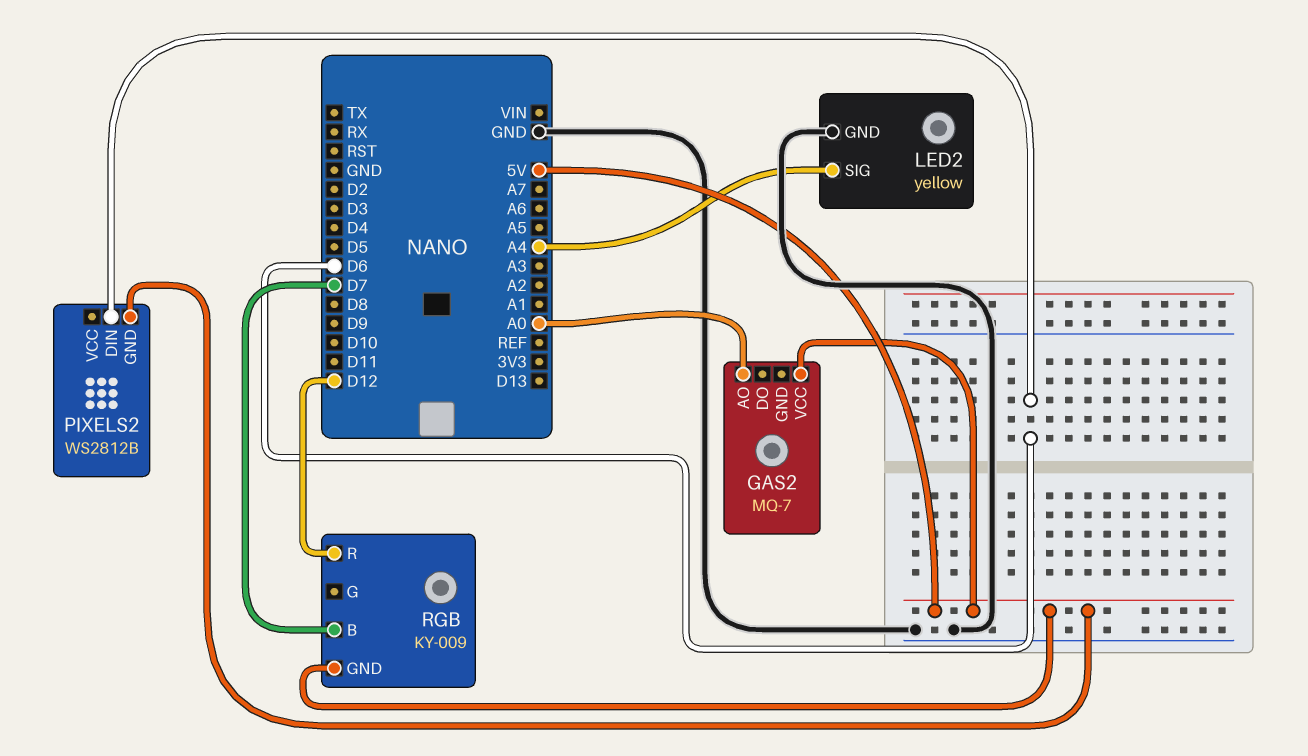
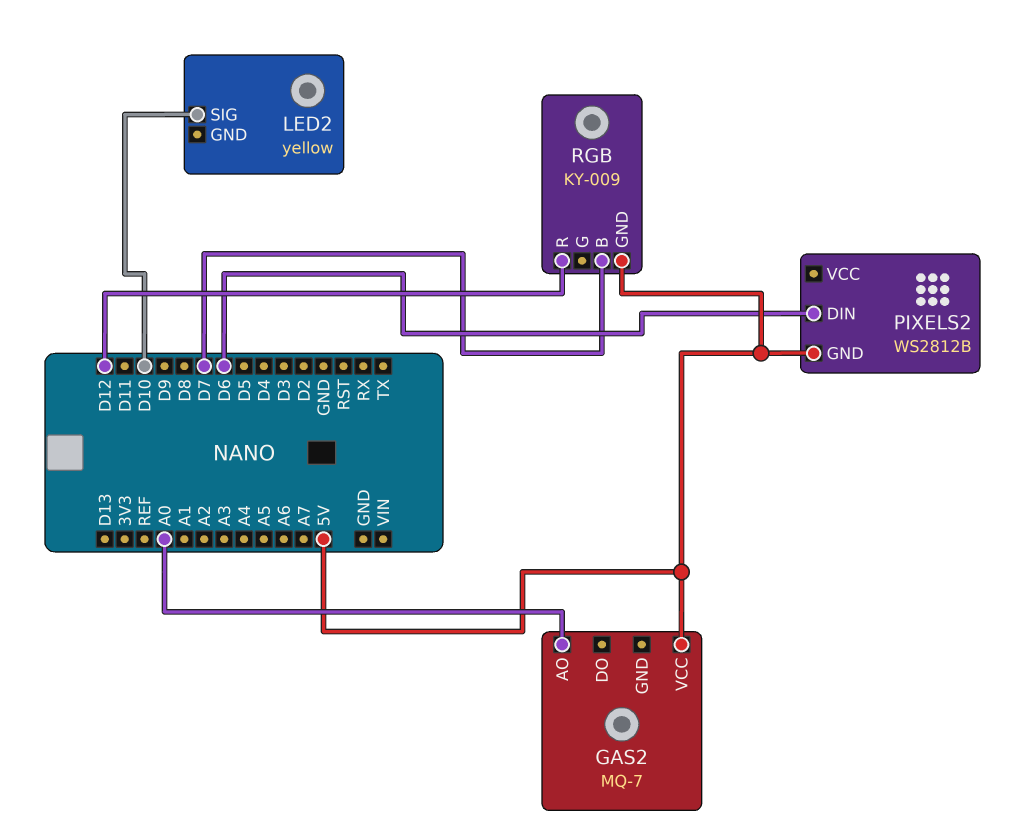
LED2 pin GND: GND -> none
LED2 pin SIG: A4 -> D10

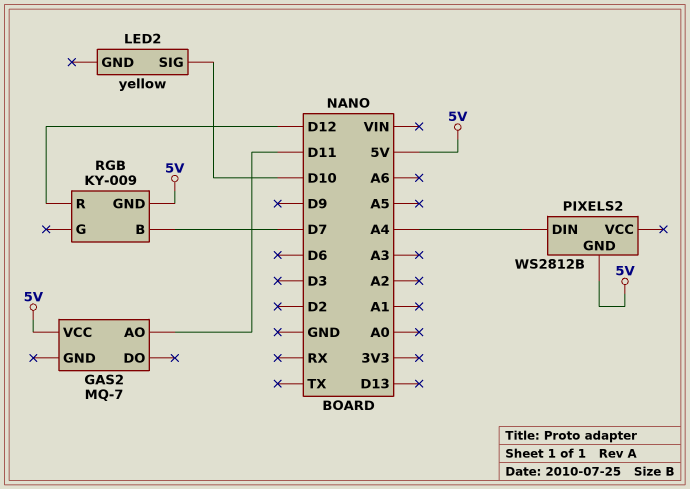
GAS2 pin AO: A0 -> D11
PIXELS2 pin DIN: D6 -> A4

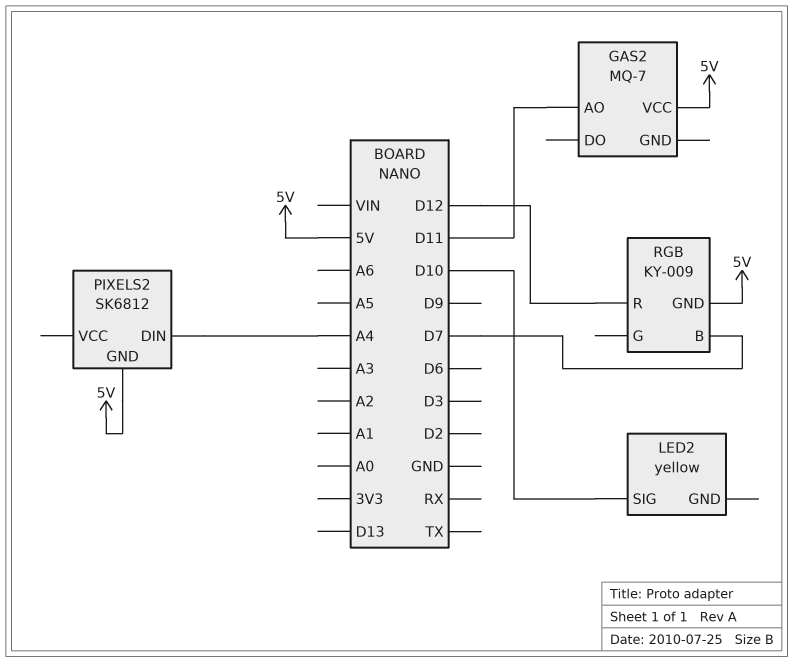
PIXELS2: WS2812B -> SK6812

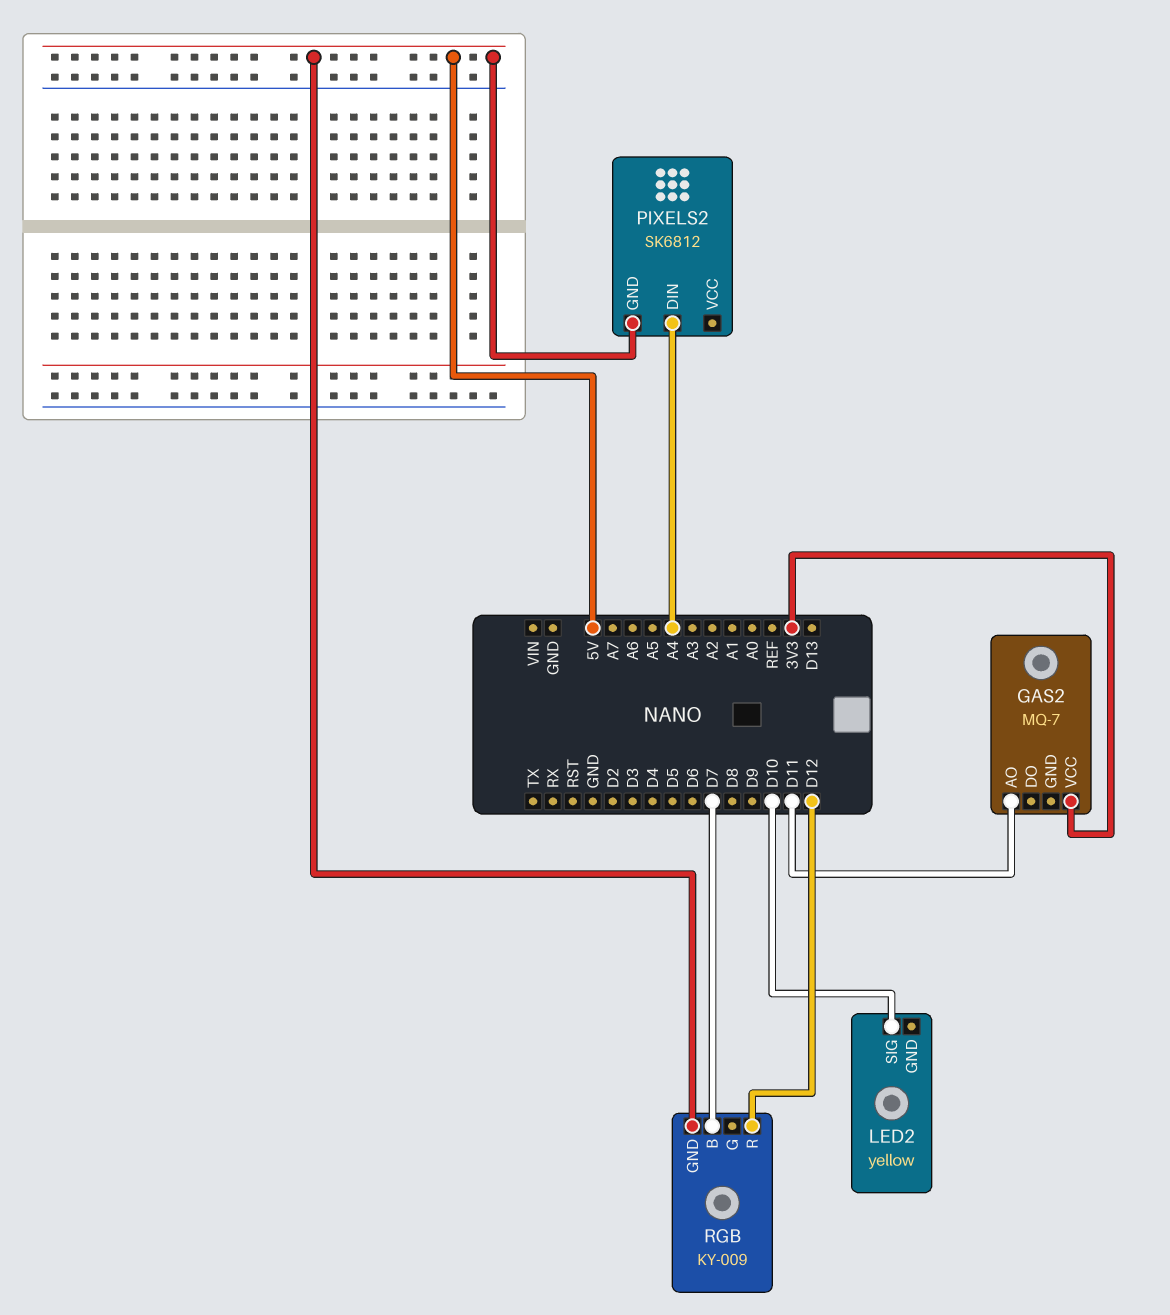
GAS2 pin VCC: 5V -> 3V3

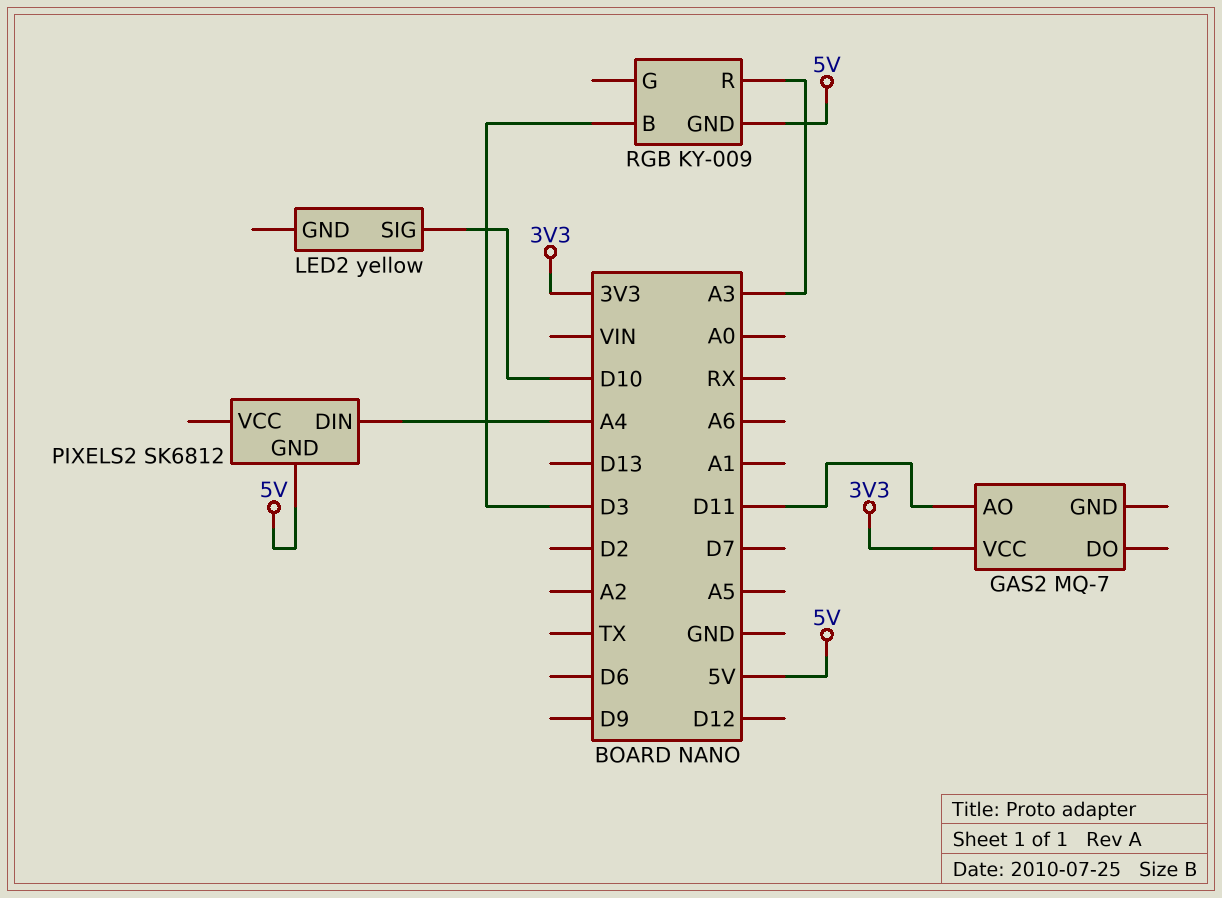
RGB pin B: D7 -> D3
RGB pin R: D12 -> A3

